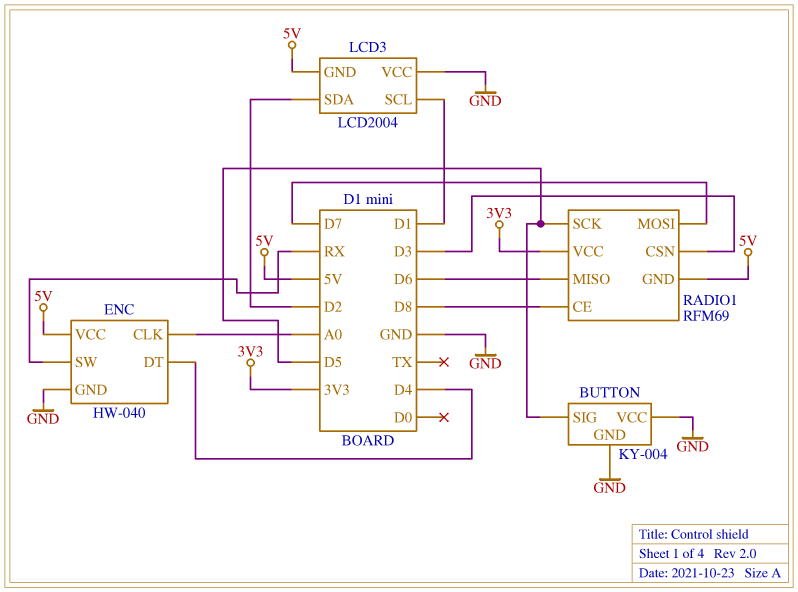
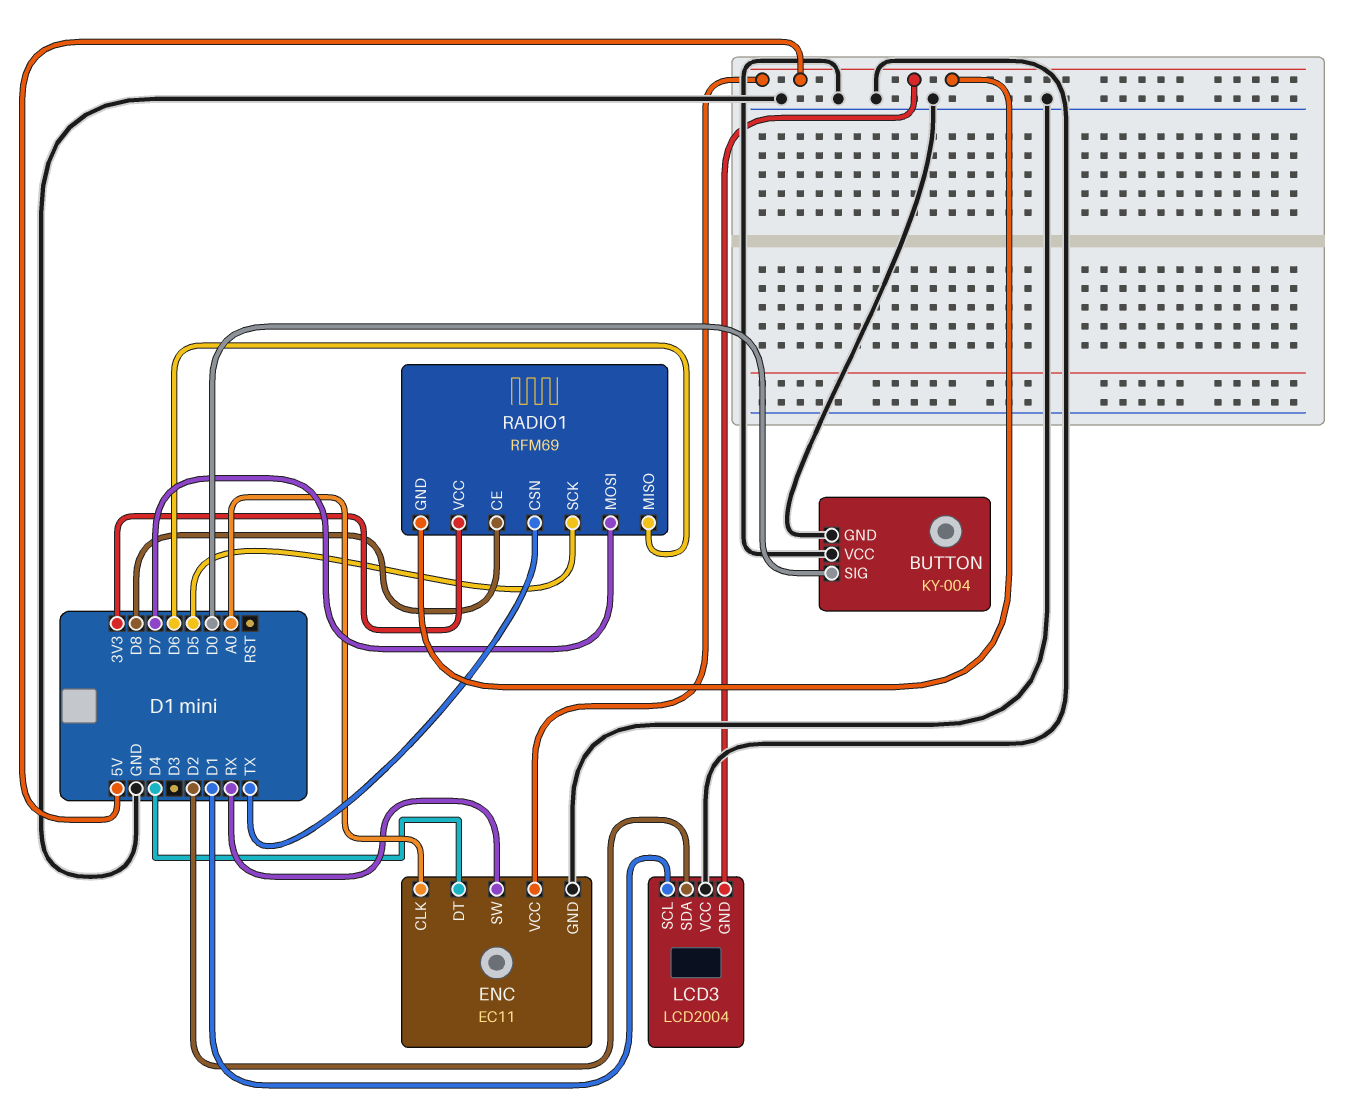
BUTTON pin SIG: D5 -> D0
ENC: HW-040 -> EC11
RADIO1 pin CSN: D3 -> TX

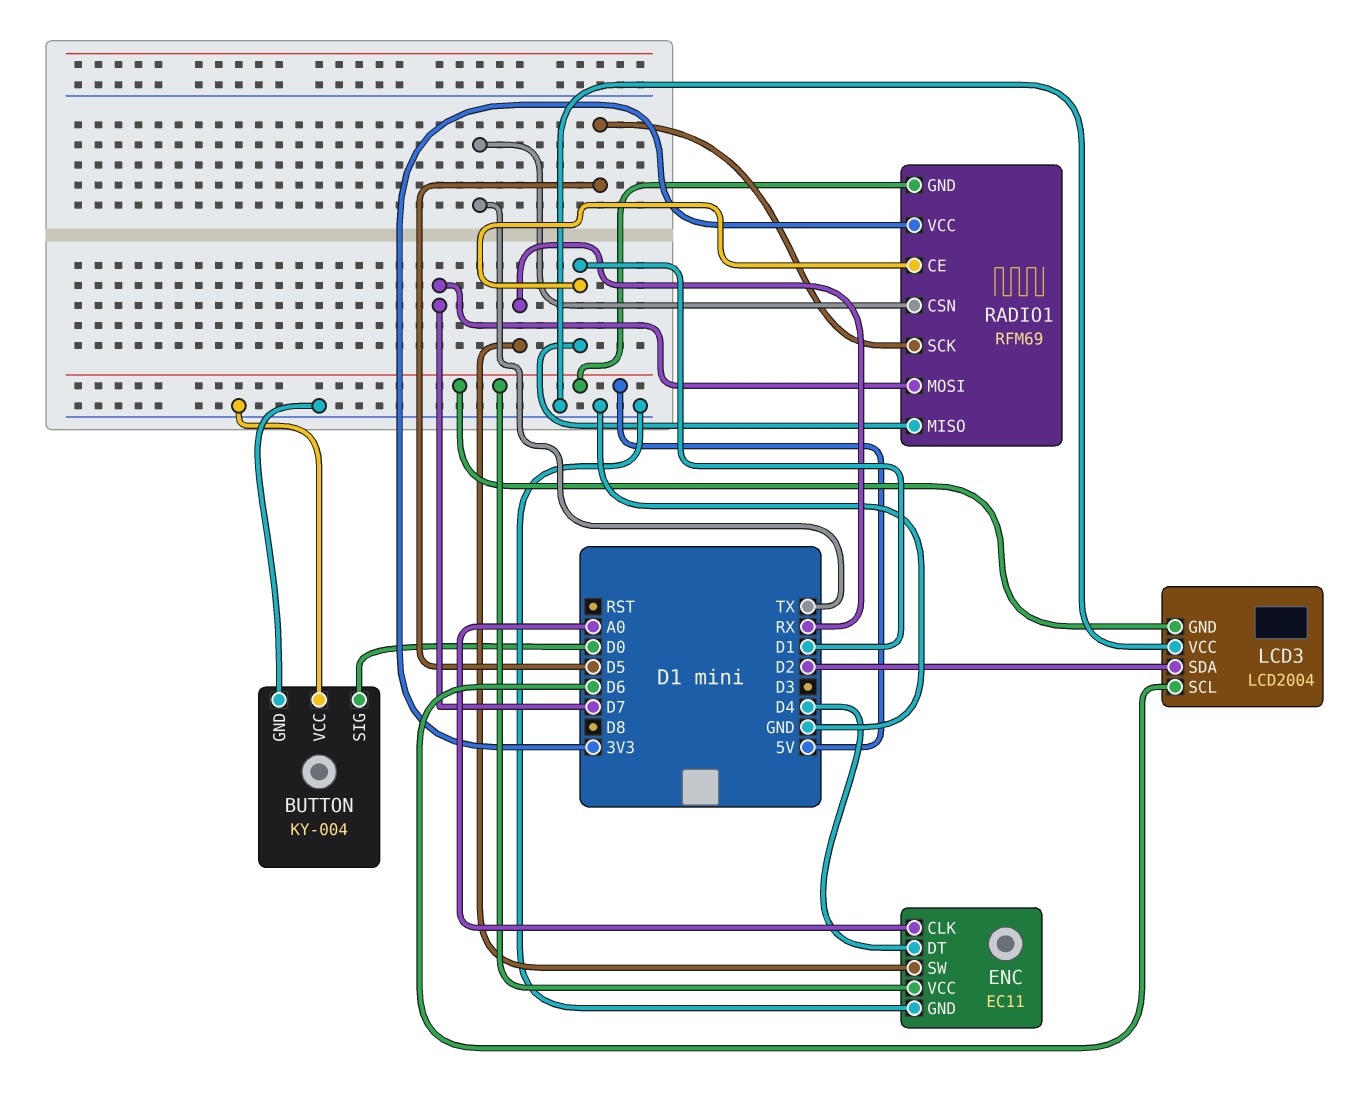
LCD3 pin SCL: D1 -> D6
RADIO1 pin CE: D8 -> D1
RADIO1 pin MISO: D6 -> D1

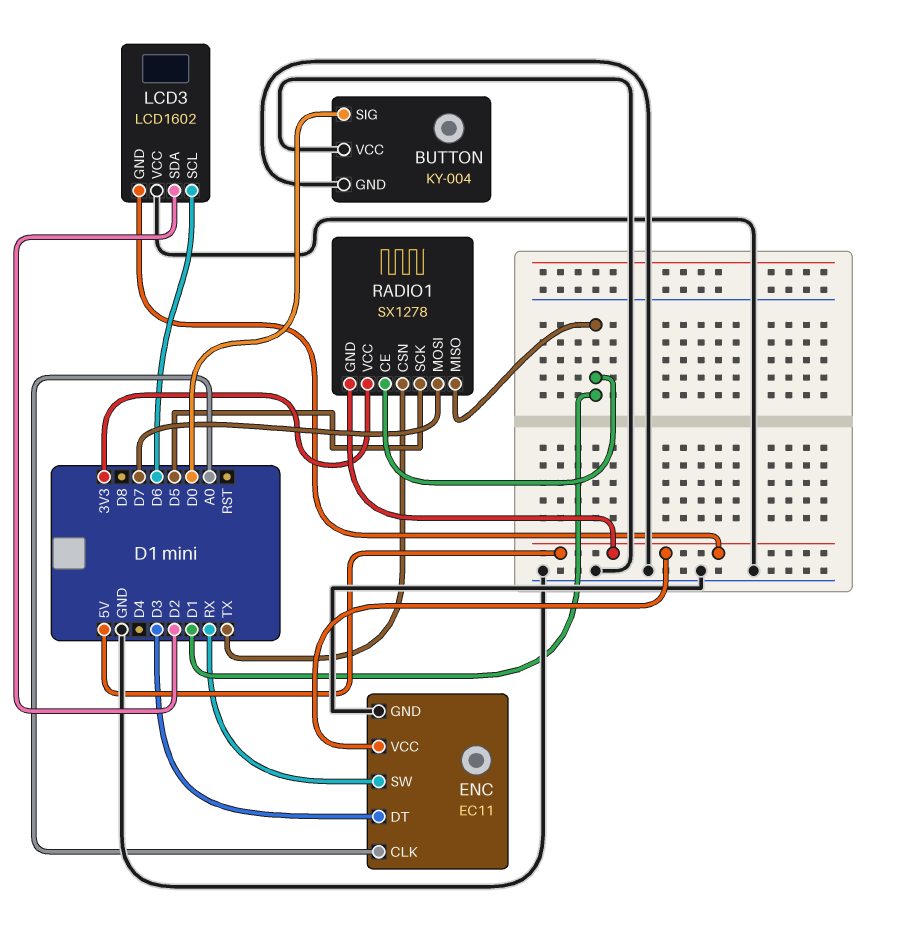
ENC pin DT: D4 -> D3
LCD3: LCD2004 -> LCD1602
RADIO1: RFM69 -> SX1278

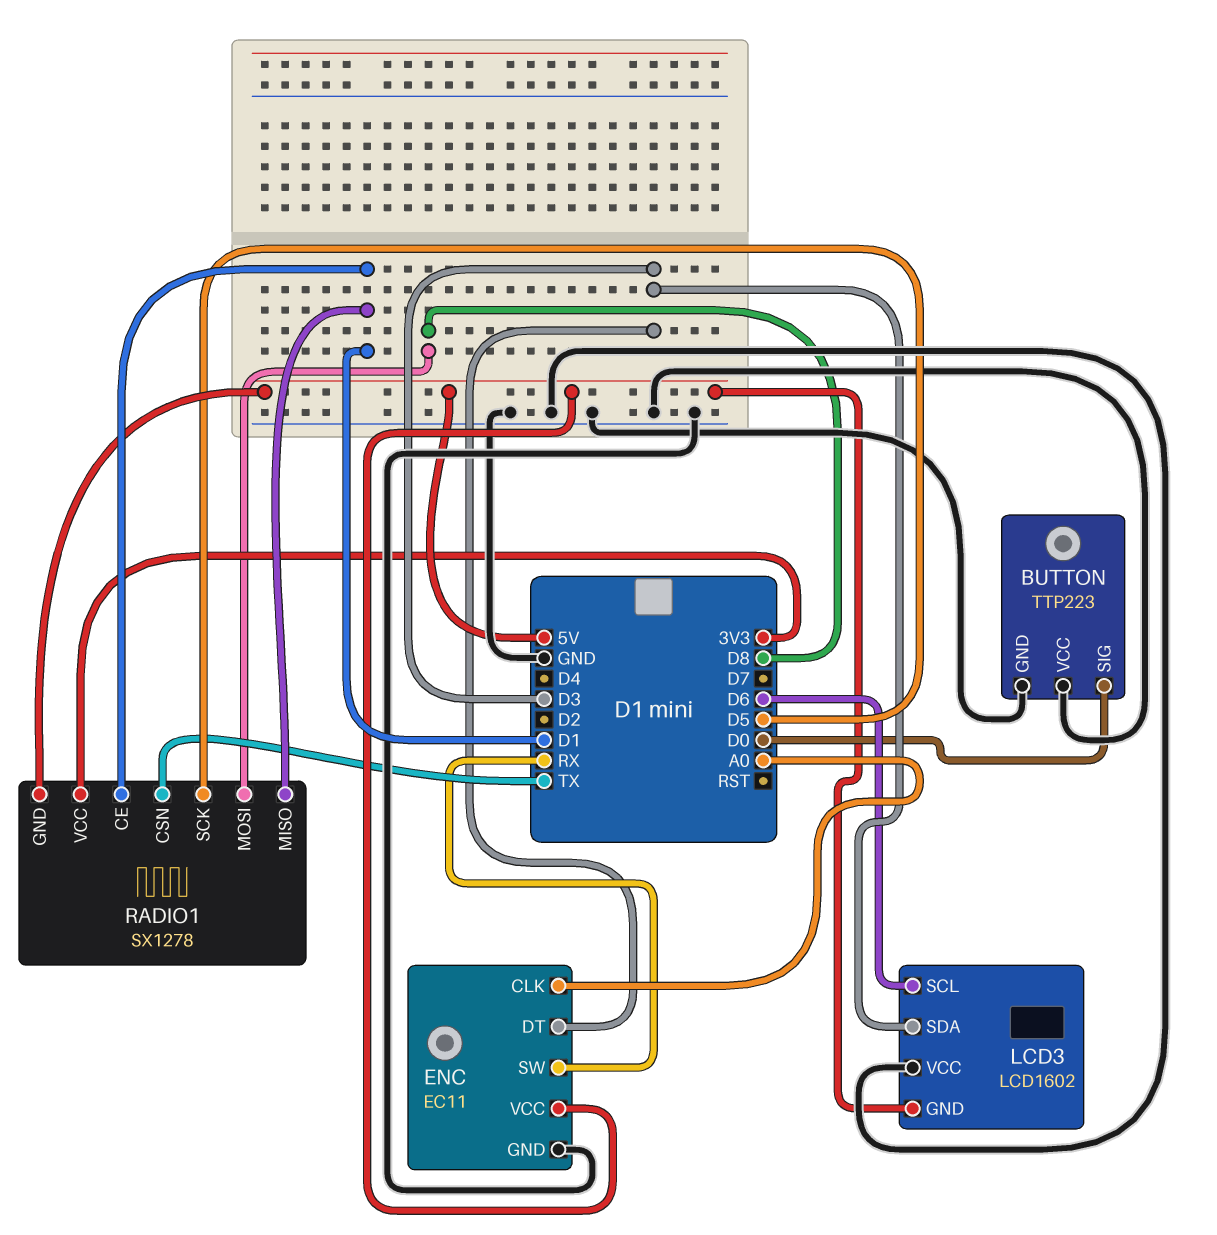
BUTTON: KY-004 -> TTP223
LCD3 pin SDA: D2 -> D3
RADIO1 pin MOSI: D7 -> D8

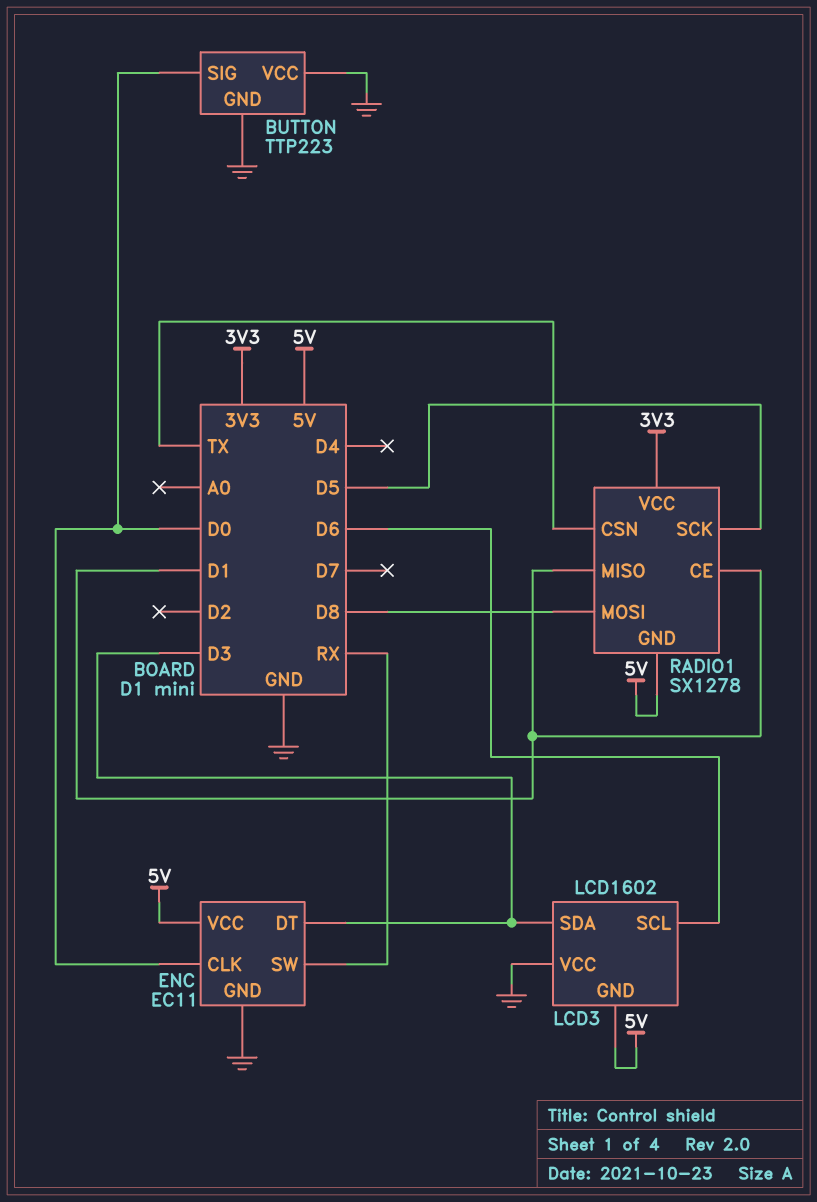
ENC pin CLK: A0 -> D0

